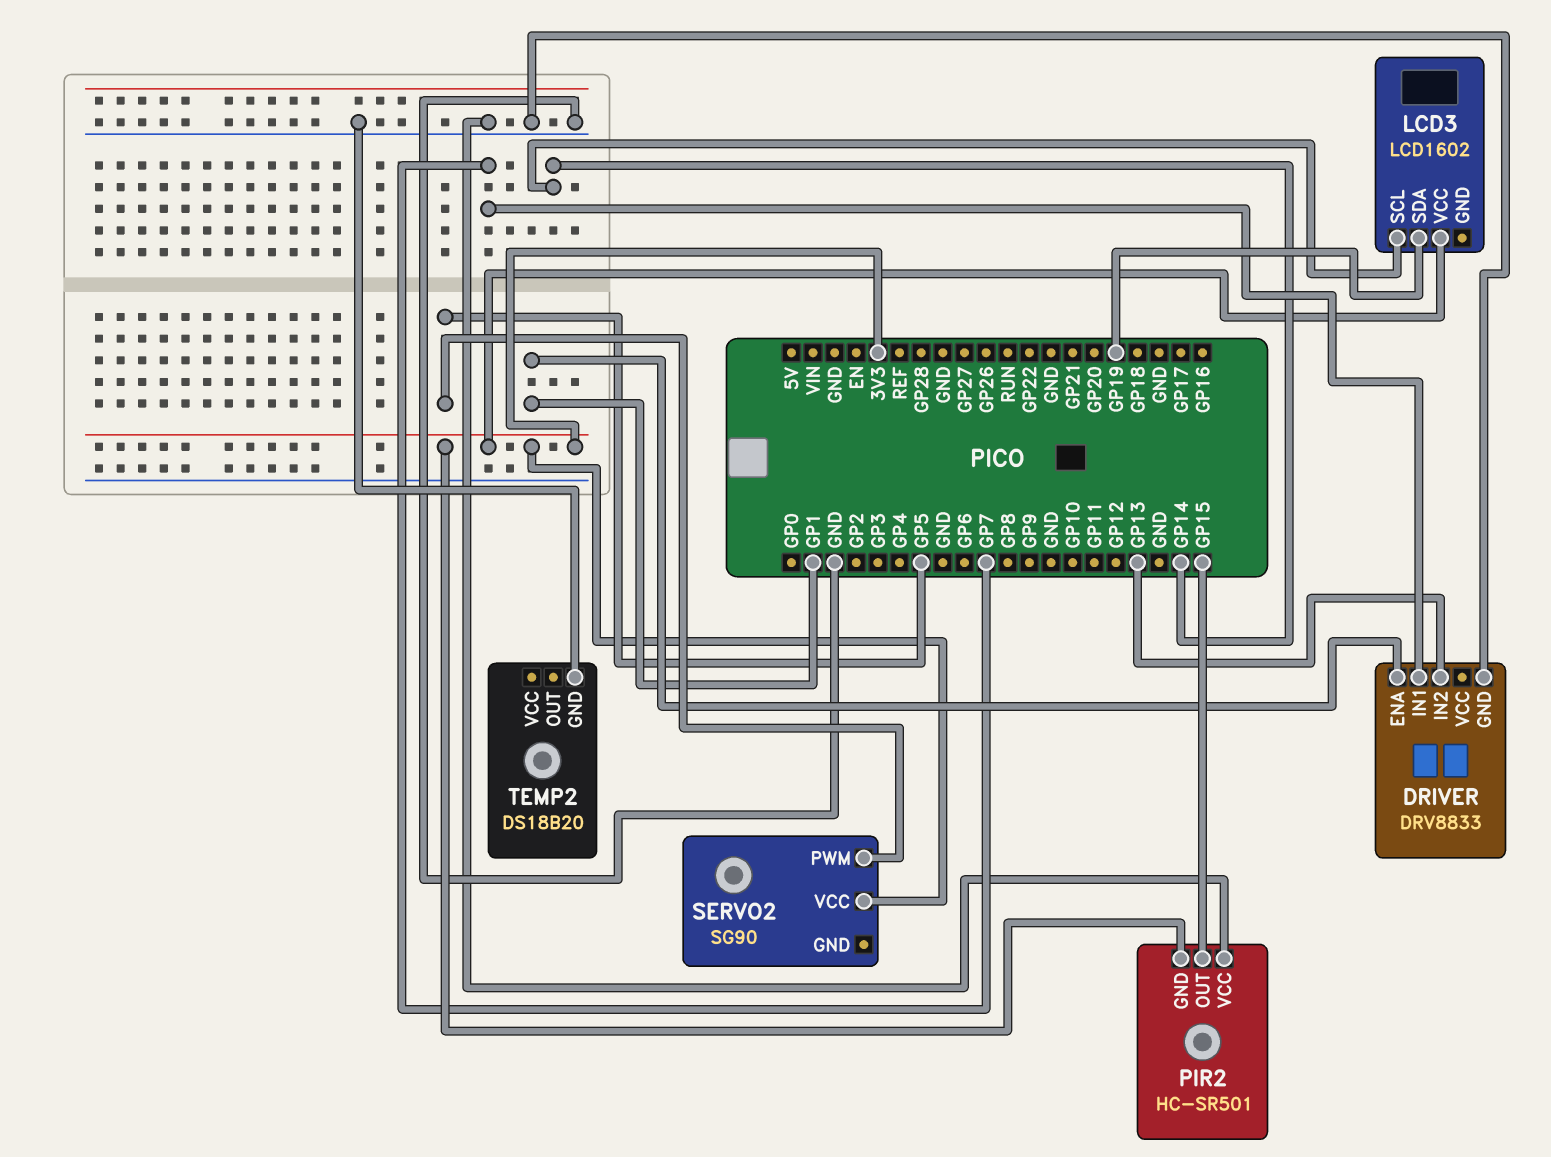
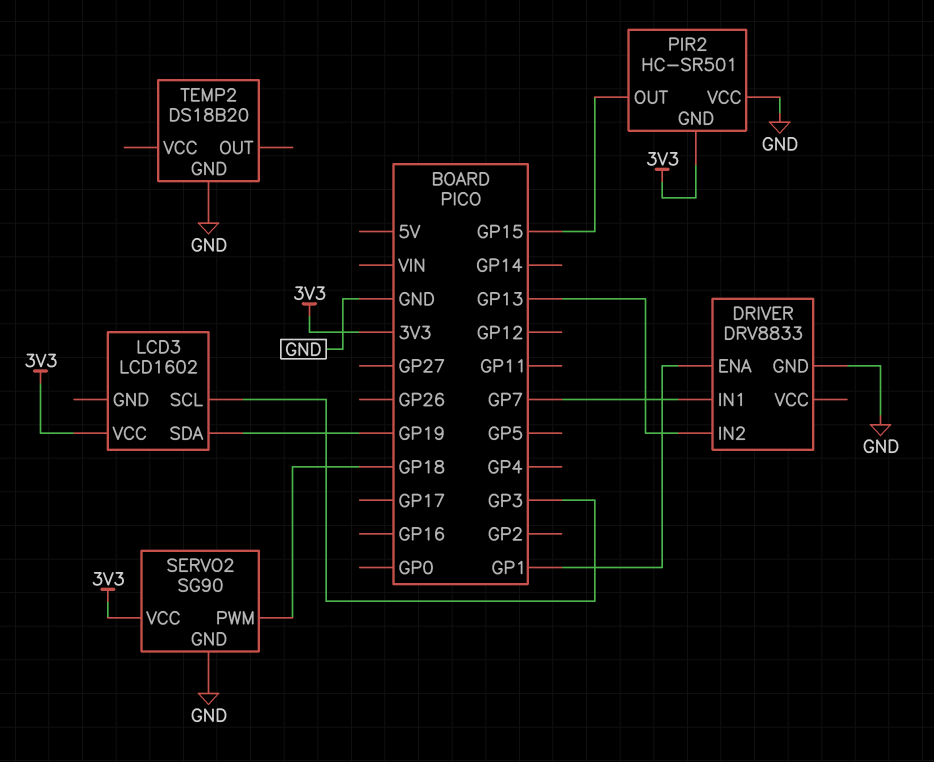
LCD3 pin SCL: GP14 -> GP3
SERVO2 pin GND: none -> GND
SERVO2 pin PWM: GP5 -> GP18

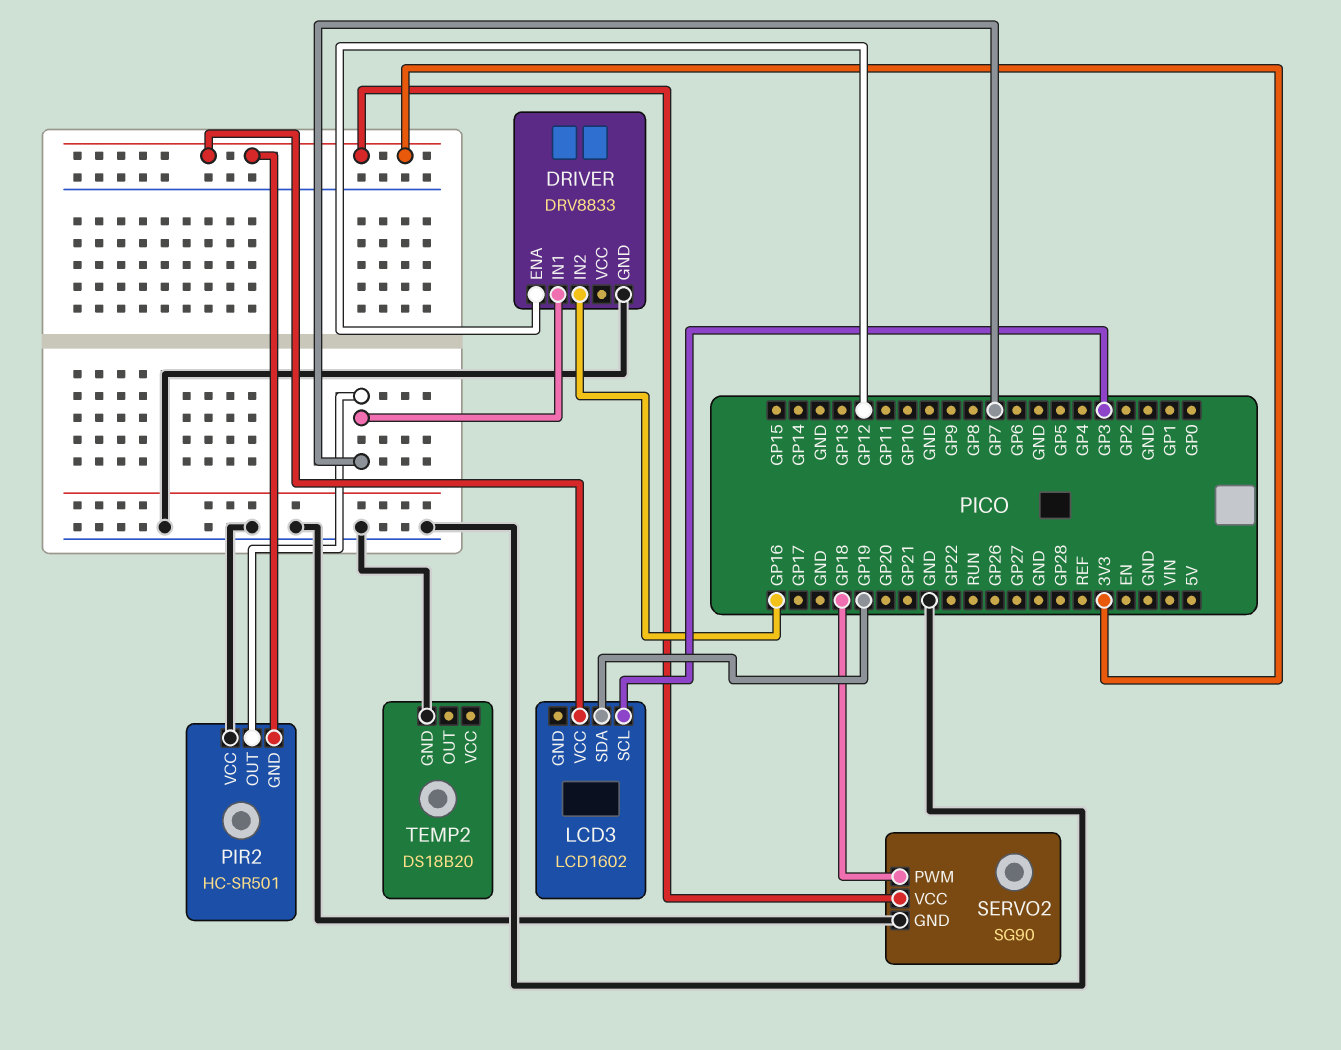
DRIVER pin ENA: GP1 -> GP12
DRIVER pin IN2: GP13 -> GP16
PIR2 pin OUT: GP15 -> GP7

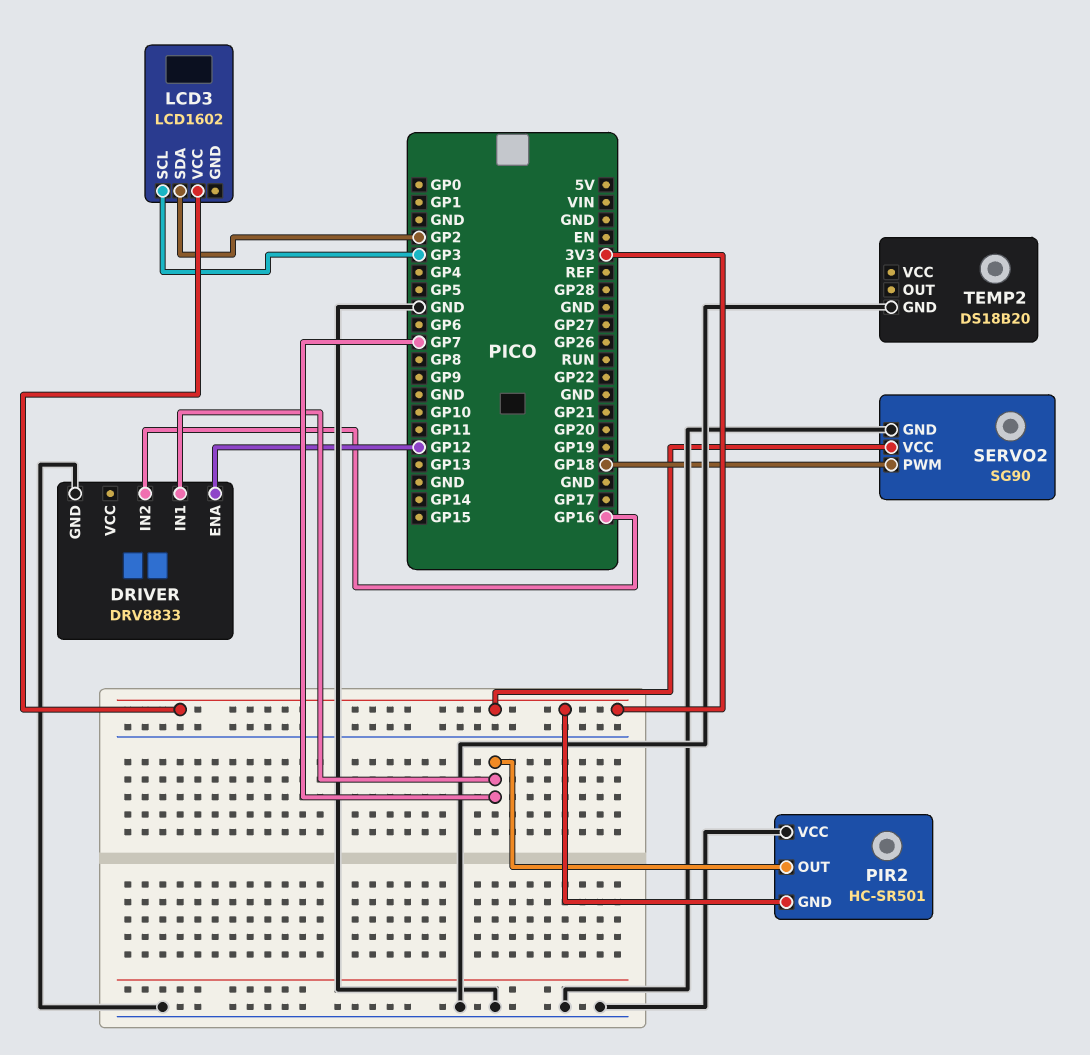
LCD3 pin SDA: GP19 -> GP2

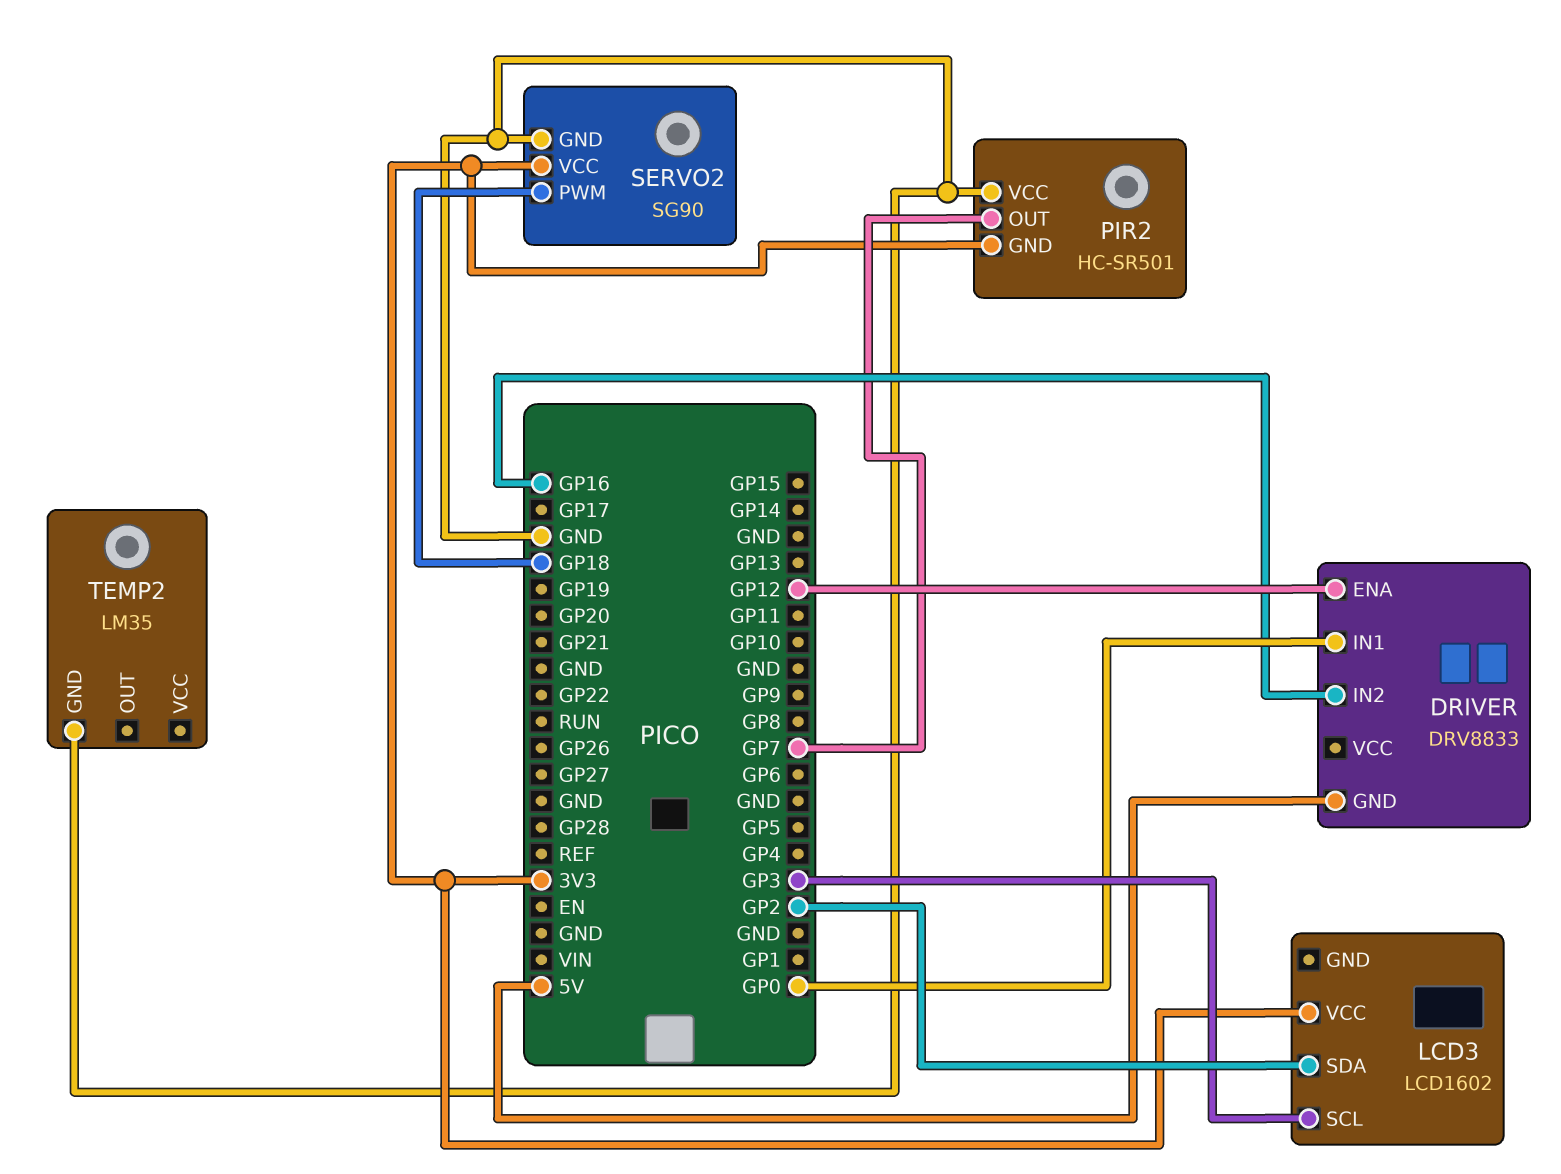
DRIVER pin GND: GND -> 5V
DRIVER pin IN1: GP7 -> GP0
TEMP2: DS18B20 -> LM35

